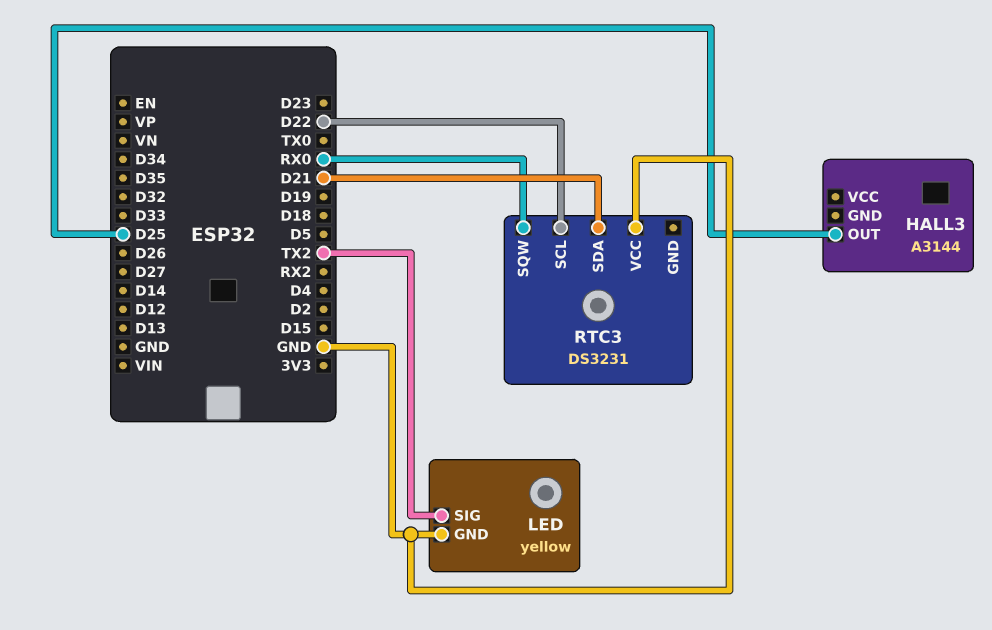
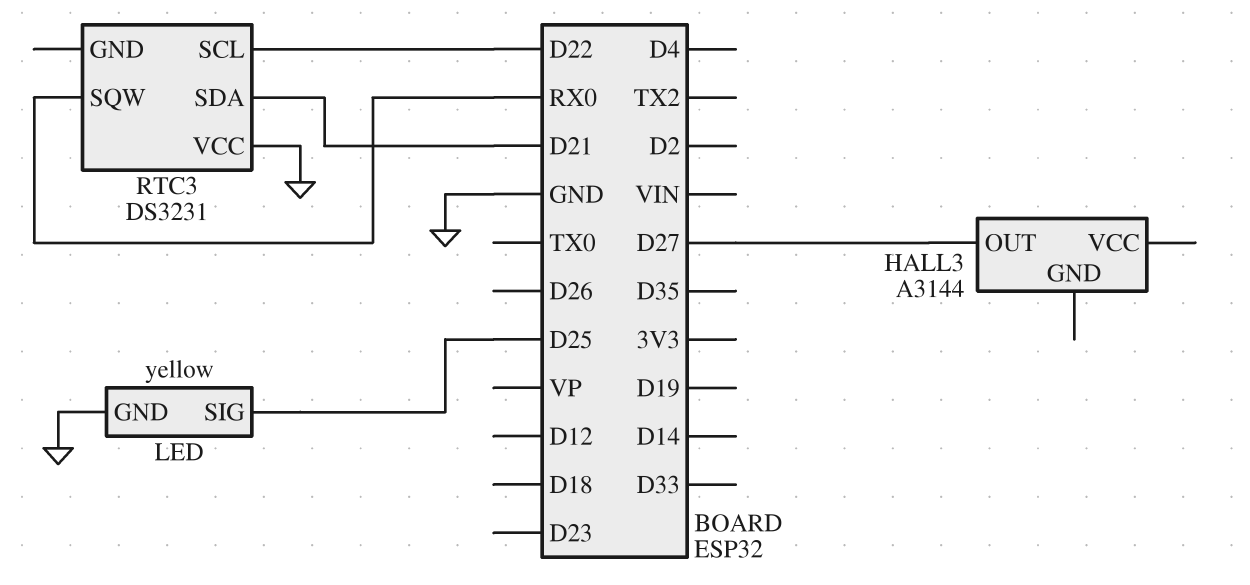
HALL3 pin OUT: D25 -> D27
LED pin SIG: TX2 -> D25

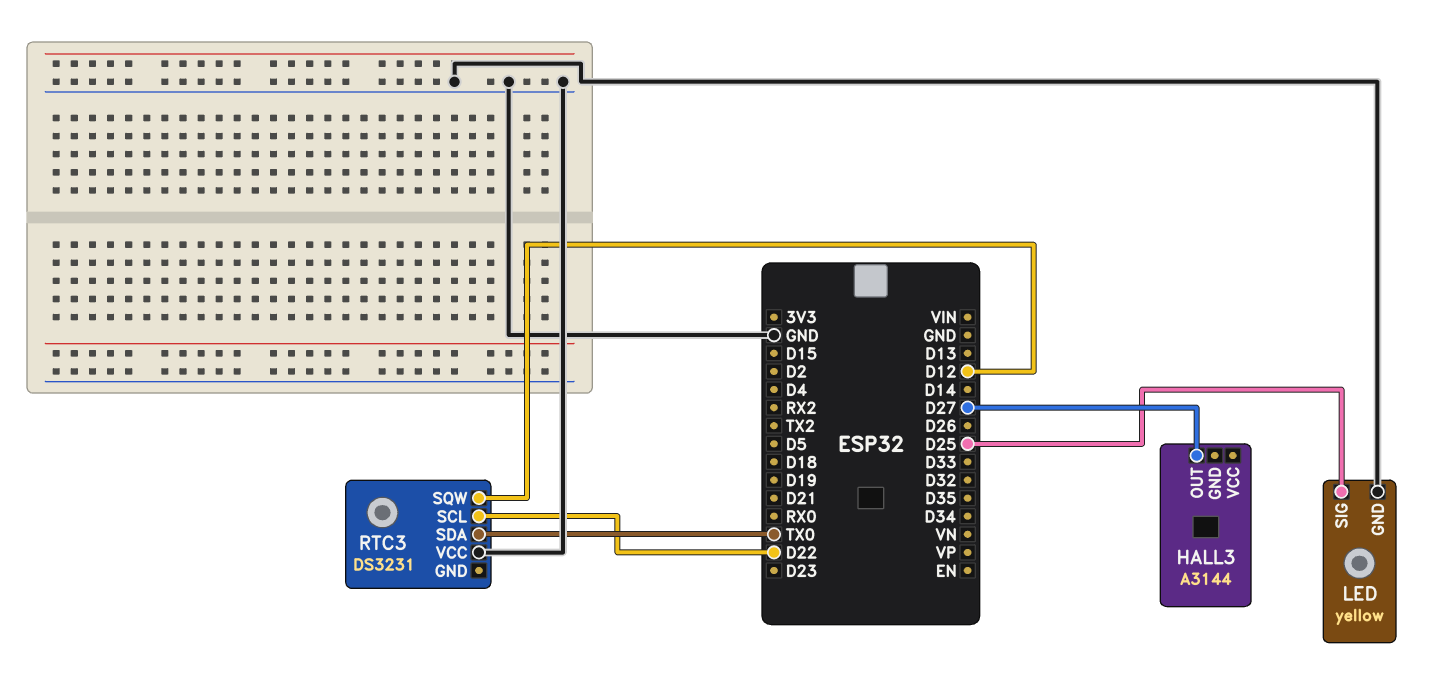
RTC3 pin SDA: D21 -> TX0
RTC3 pin SQW: RX0 -> D12

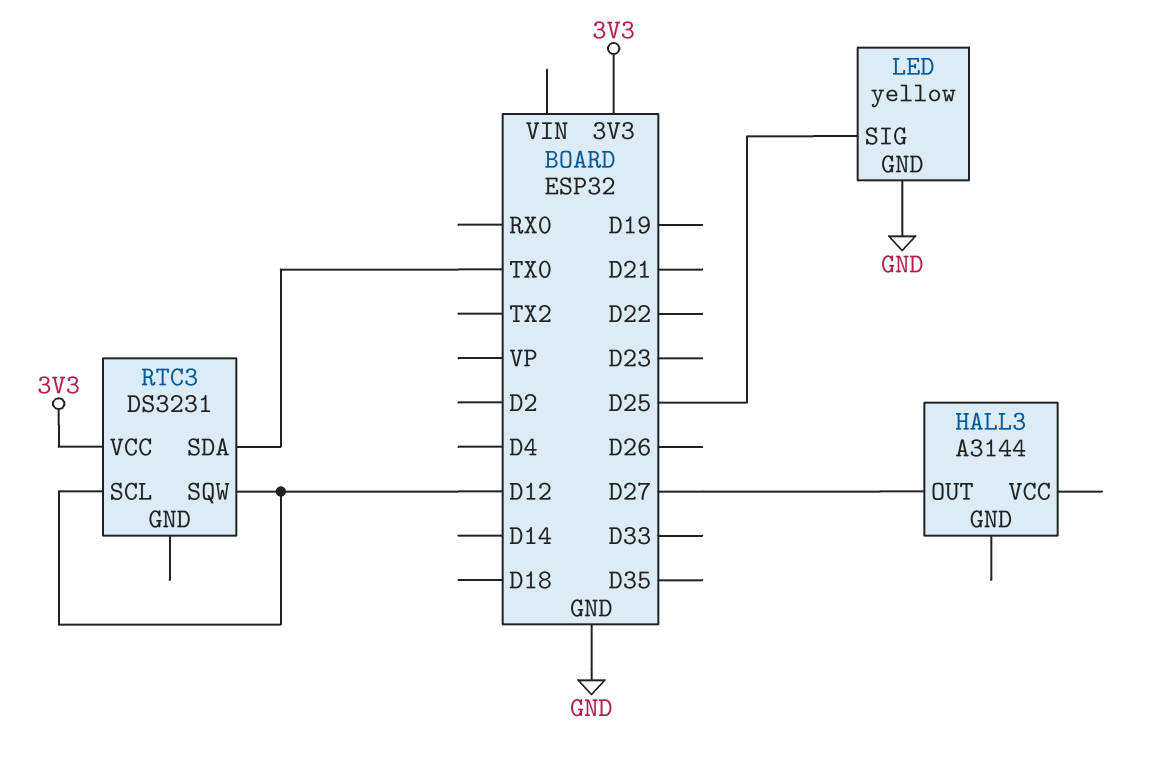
RTC3 pin SCL: D22 -> D12
RTC3 pin VCC: GND -> 3V3

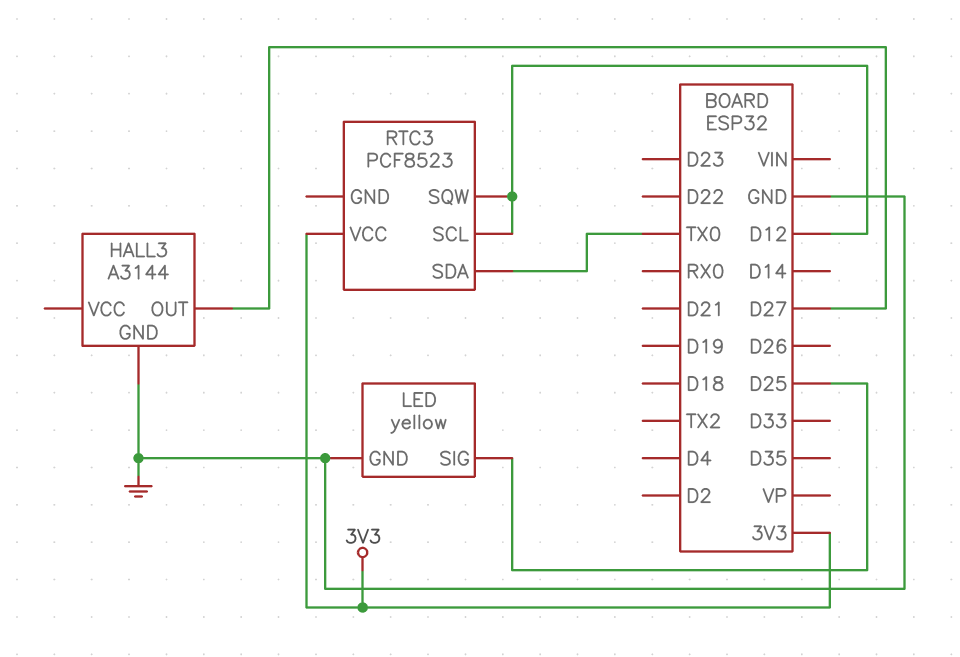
HALL3 pin GND: none -> GND
RTC3: DS3231 -> PCF8523

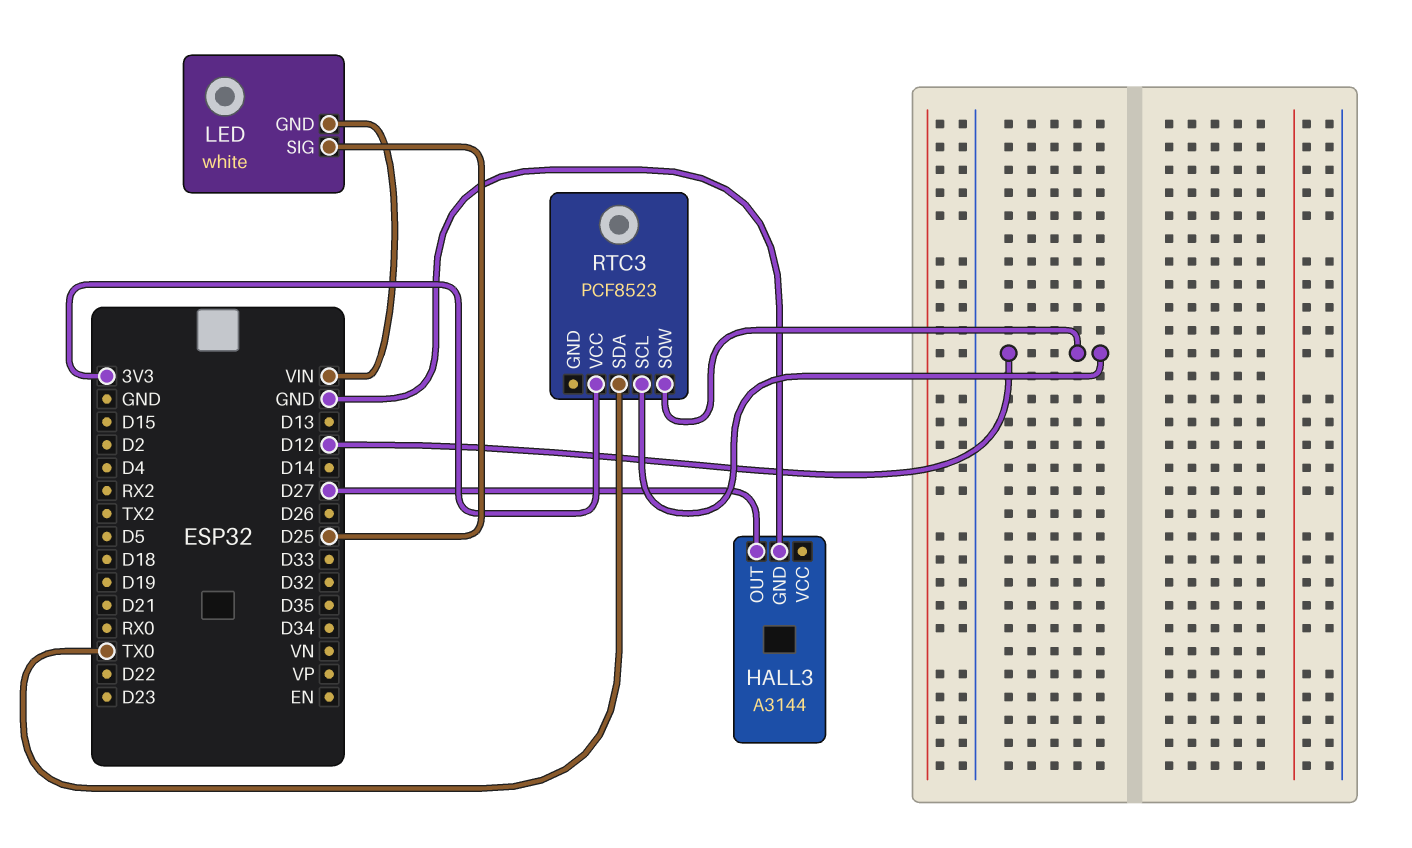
LED: yellow -> white
LED pin GND: GND -> VIN

